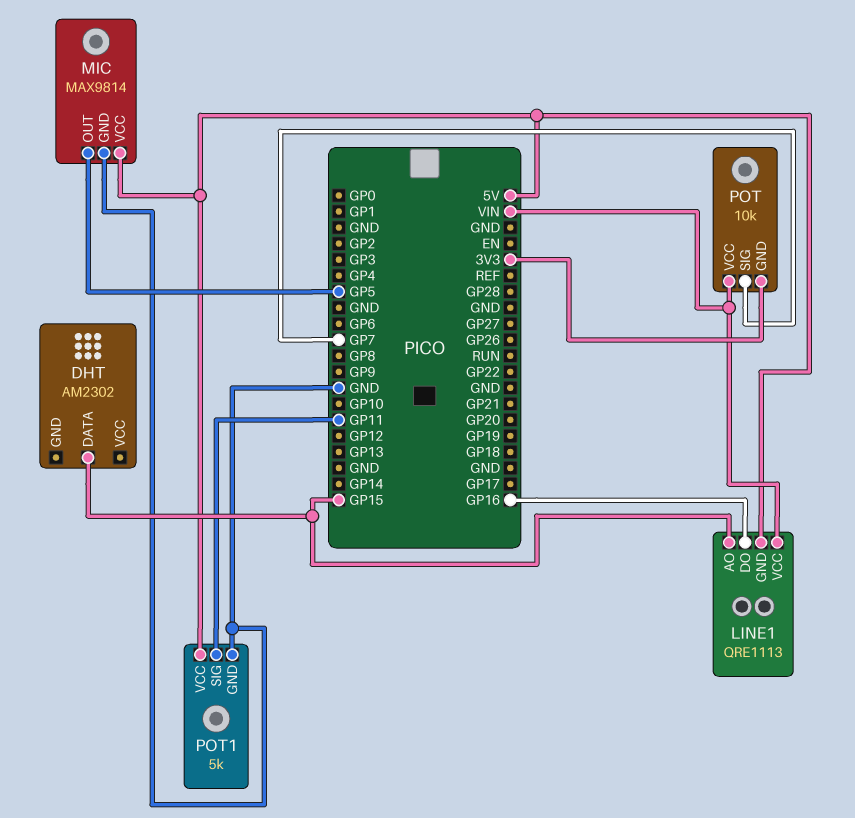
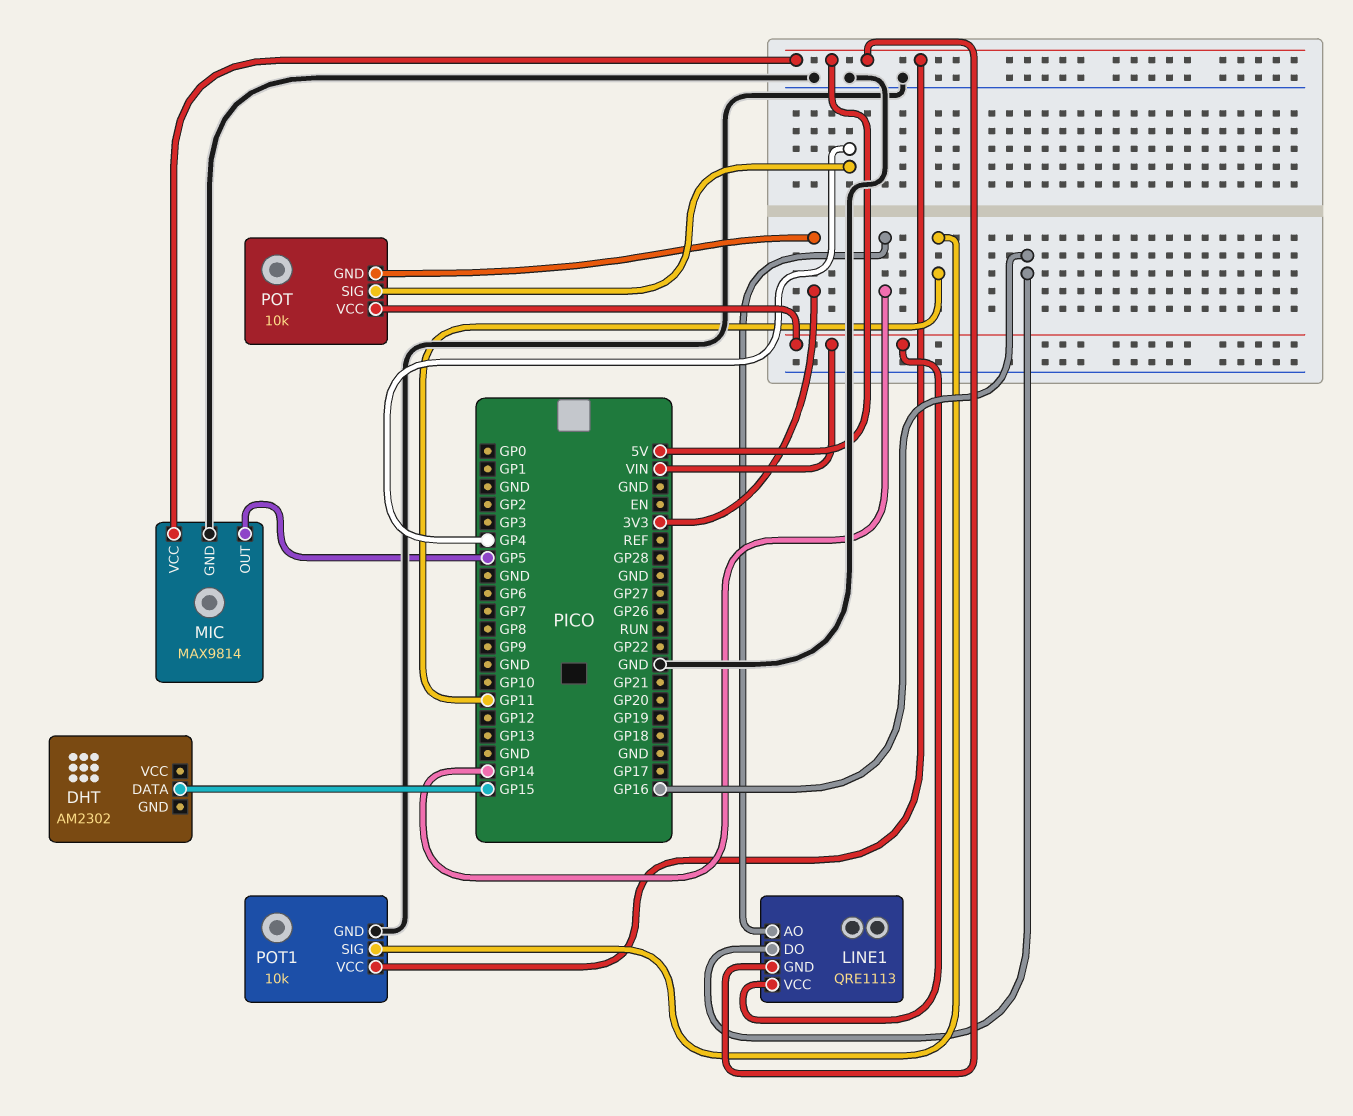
LINE1 pin AO: GP15 -> GP14
POT pin SIG: GP7 -> GP4
POT1: 5k -> 10k

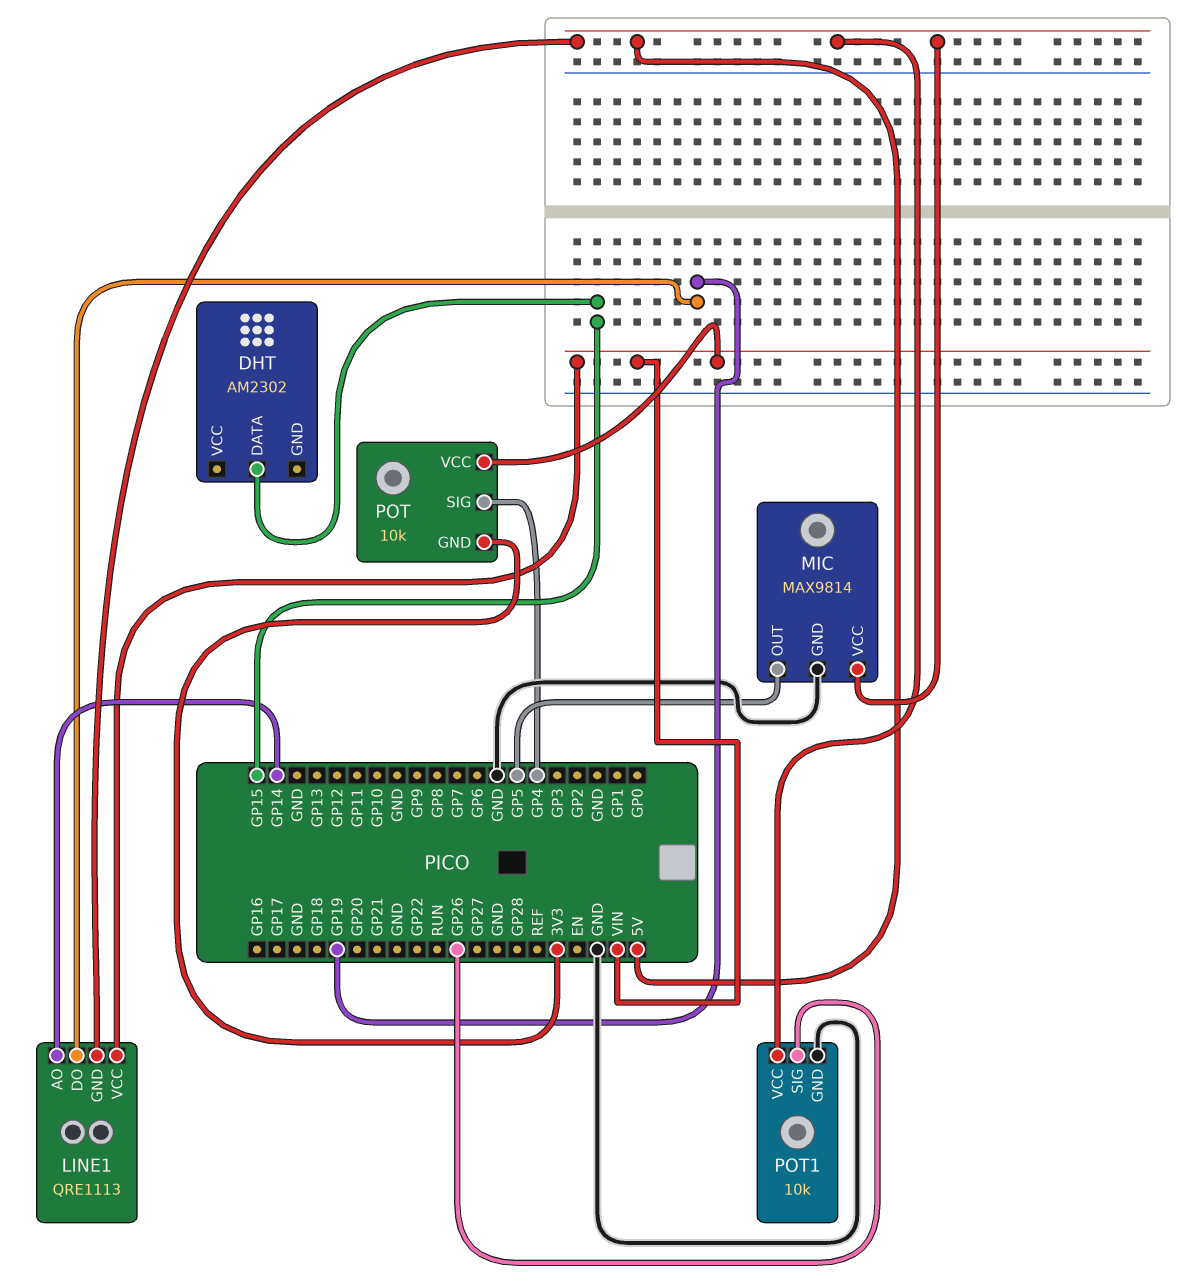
LINE1 pin DO: GP16 -> GP19
POT1 pin SIG: GP11 -> GP26

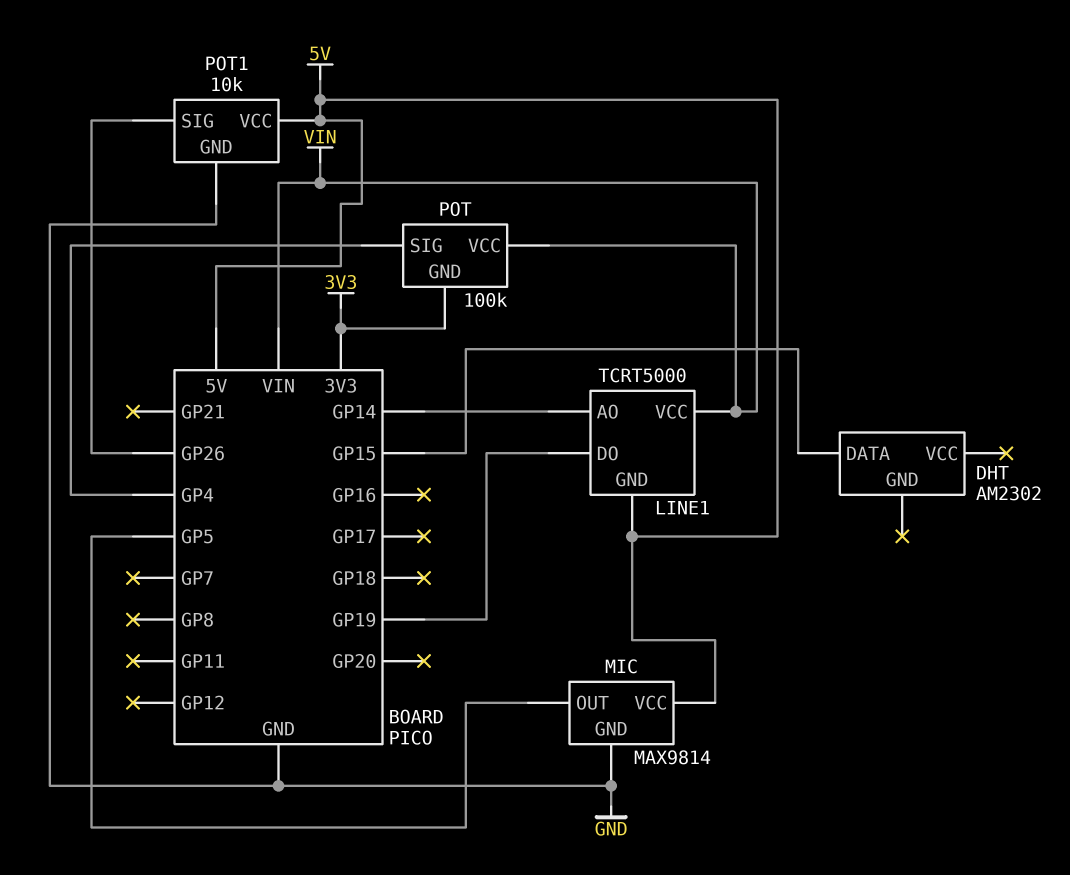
LINE1: QRE1113 -> TCRT5000
POT: 10k -> 100k

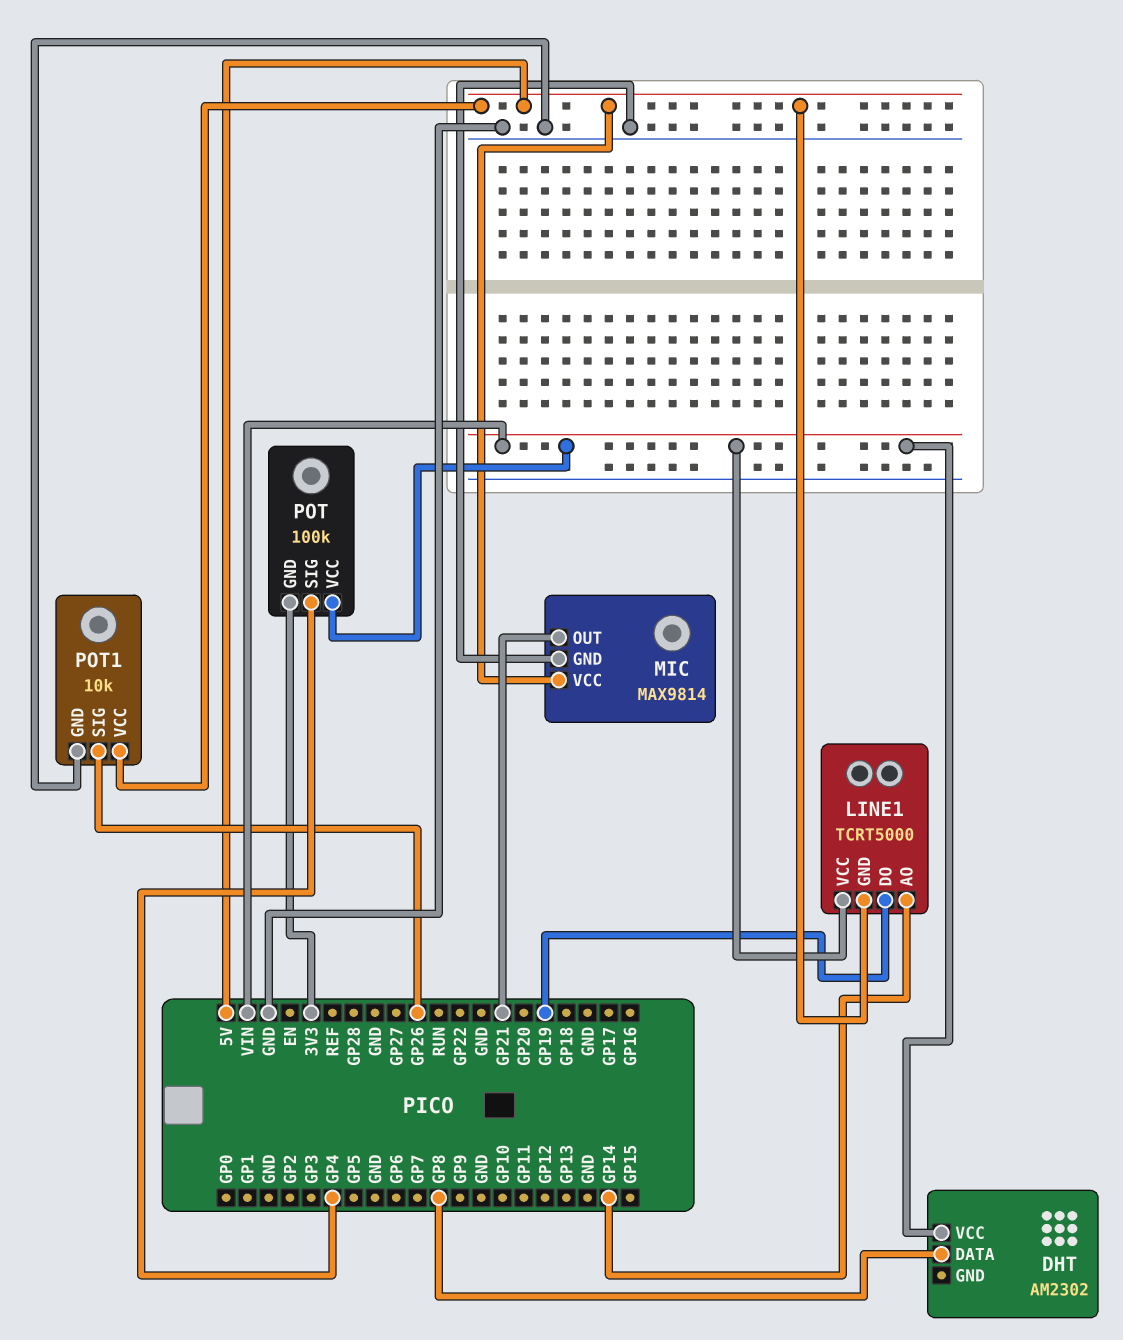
DHT pin DATA: GP15 -> GP8
DHT pin VCC: none -> VIN
MIC pin OUT: GP5 -> GP21

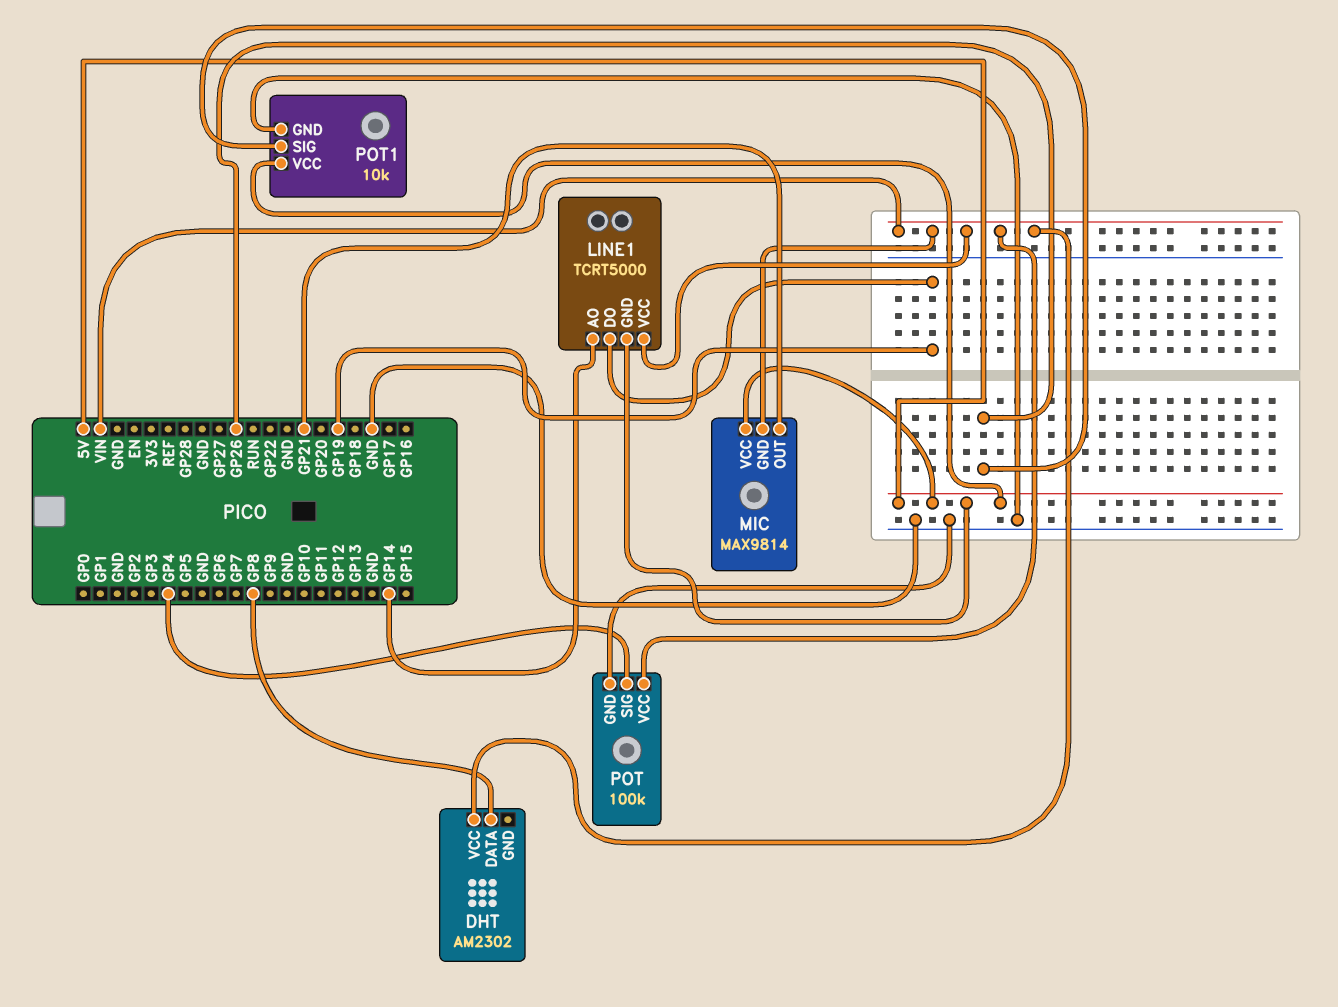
MIC pin GND: GND -> VIN
POT pin GND: 3V3 -> GND

